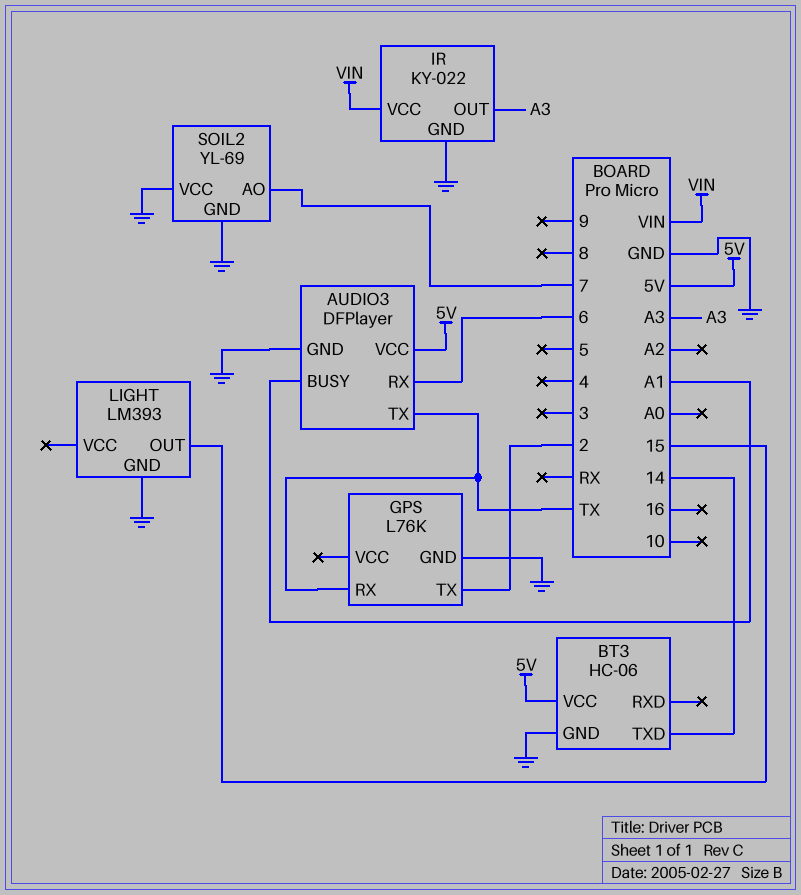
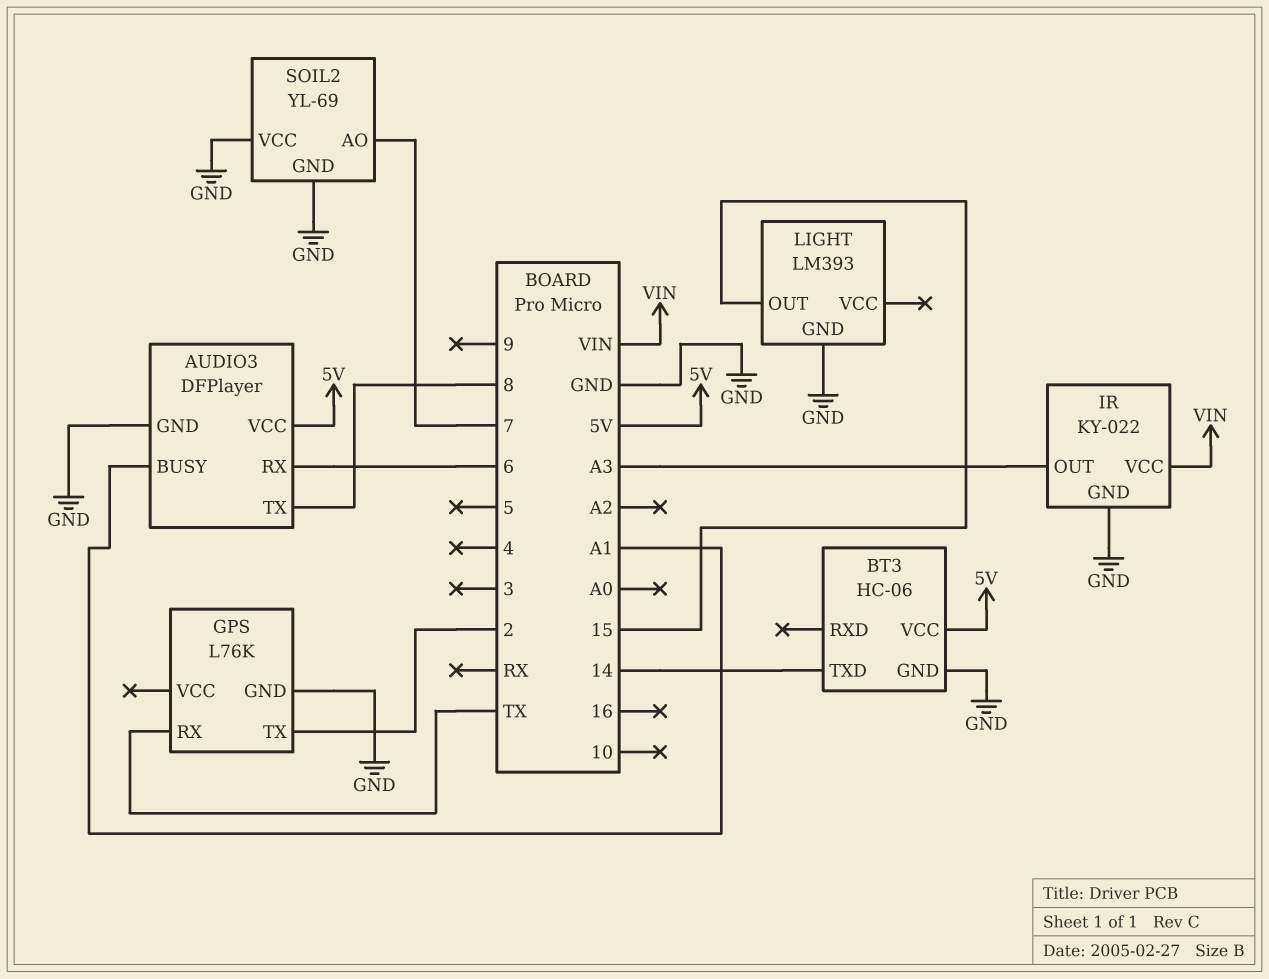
AUDIO3 pin TX: TX -> 8

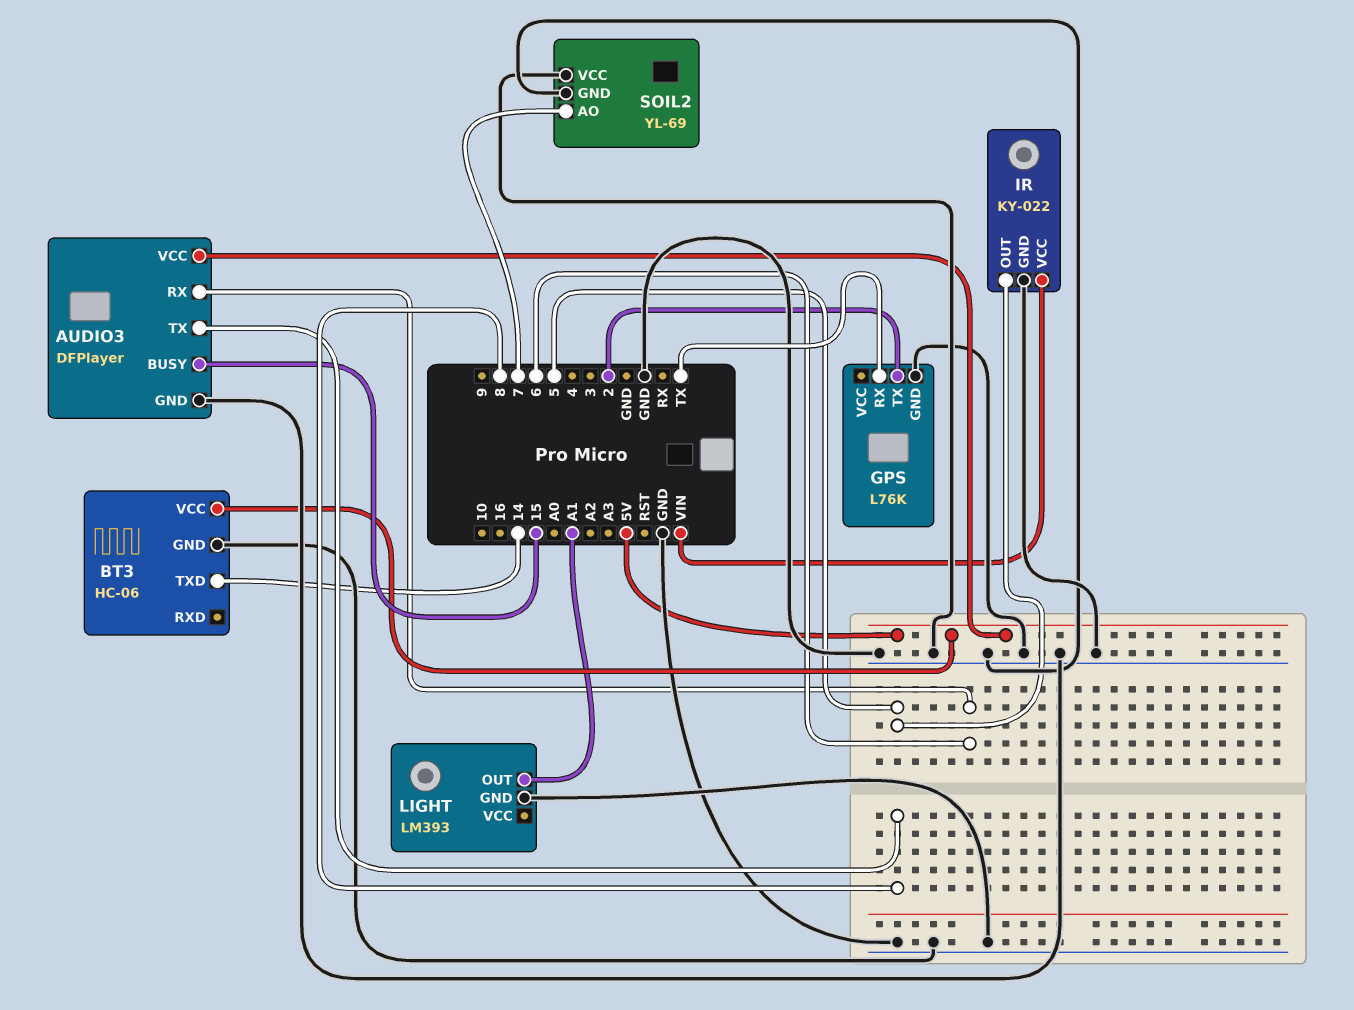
AUDIO3 pin BUSY: A1 -> 15
IR pin OUT: A3 -> 5
LIGHT pin OUT: 15 -> A1

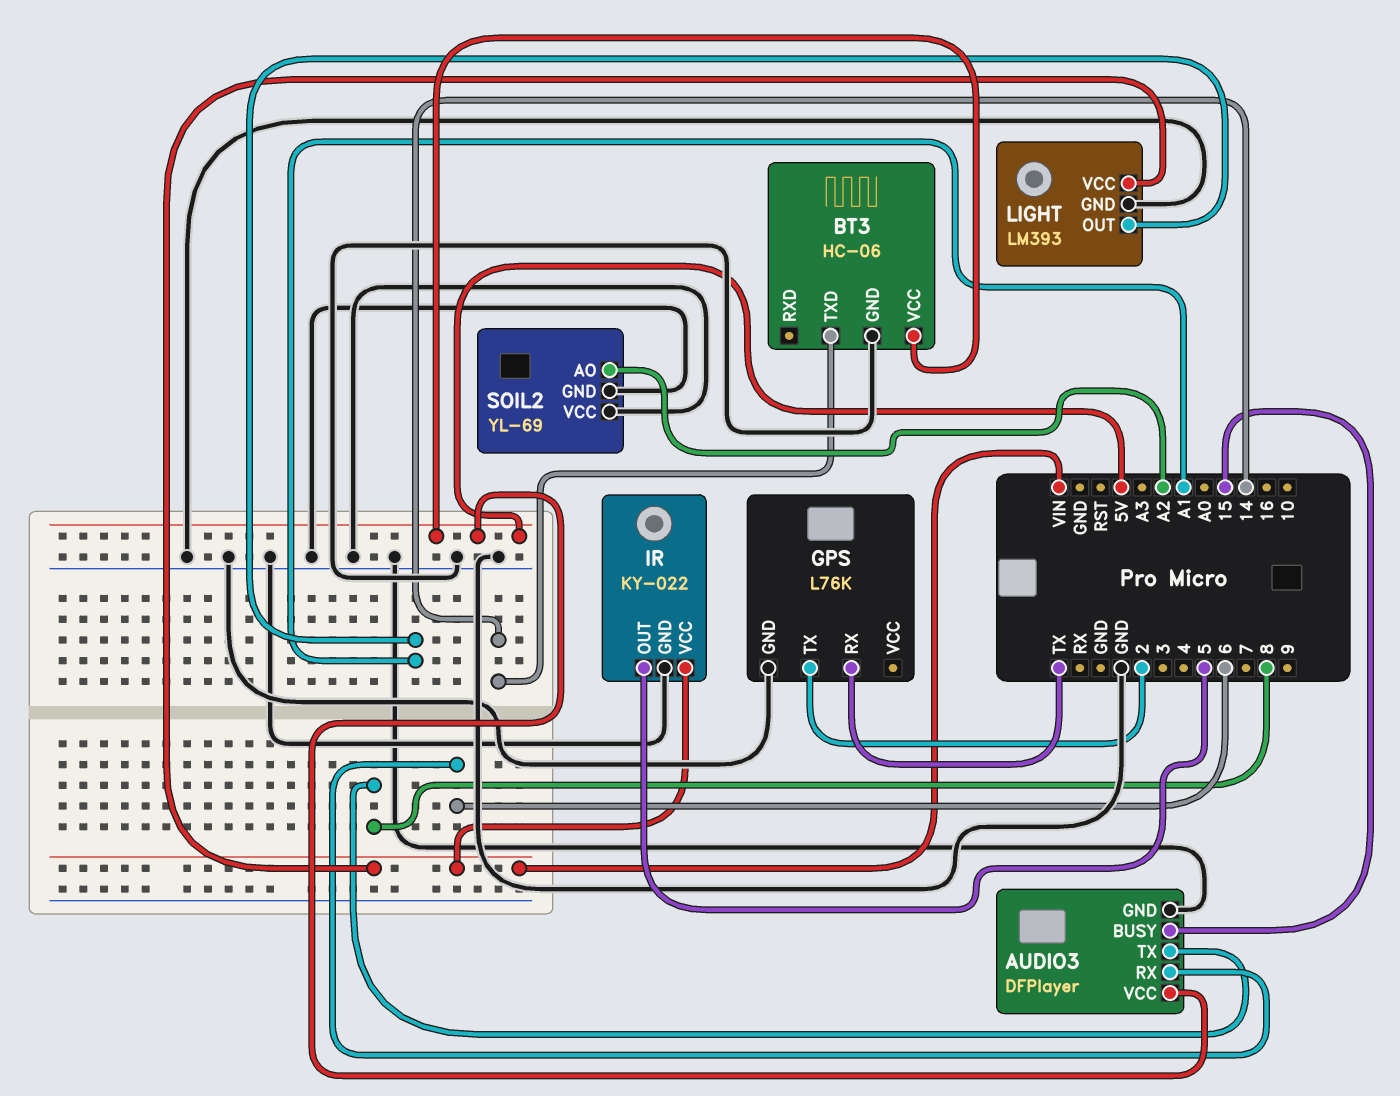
LIGHT pin VCC: none -> VIN
SOIL2 pin AO: 7 -> A2

